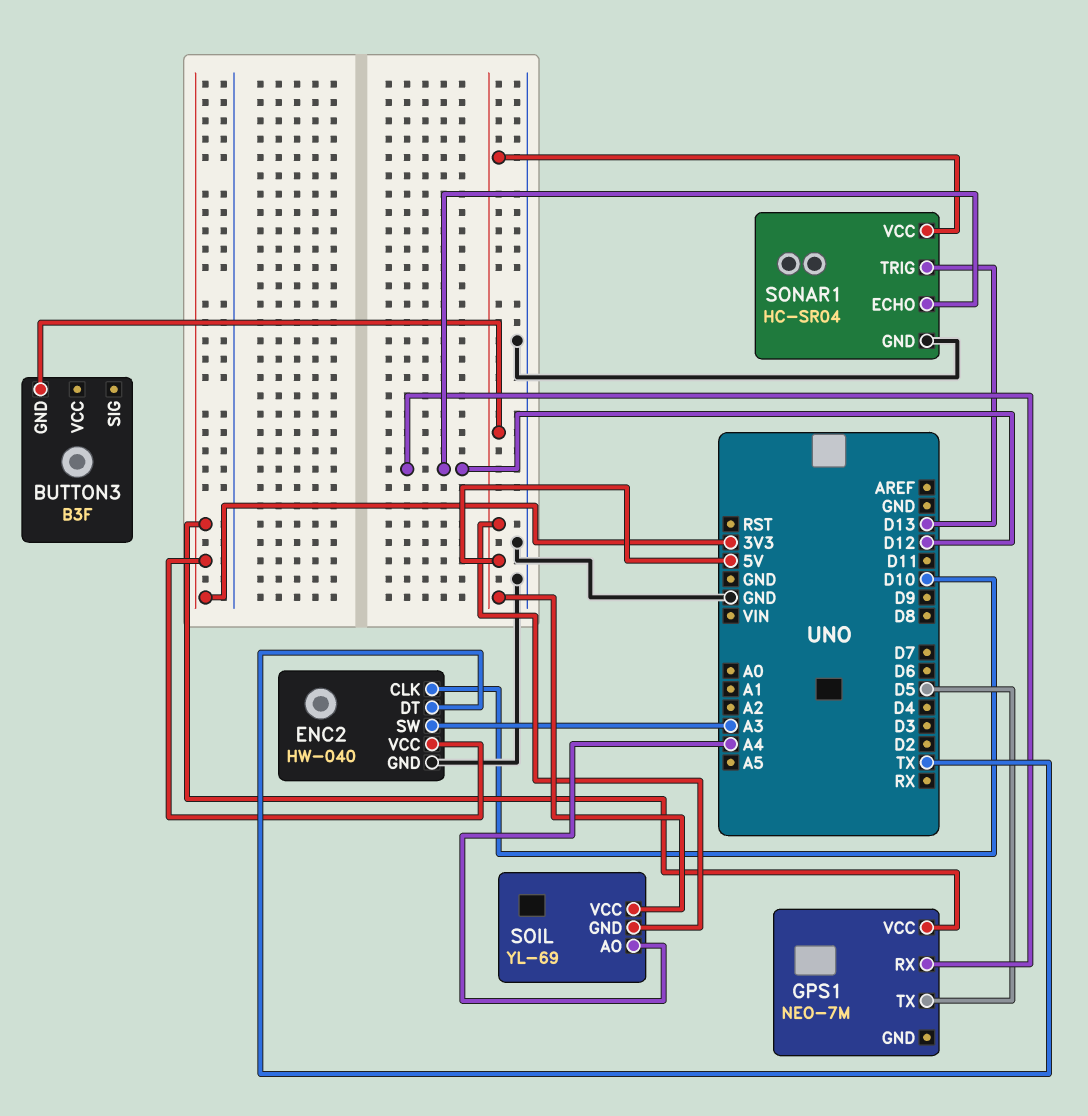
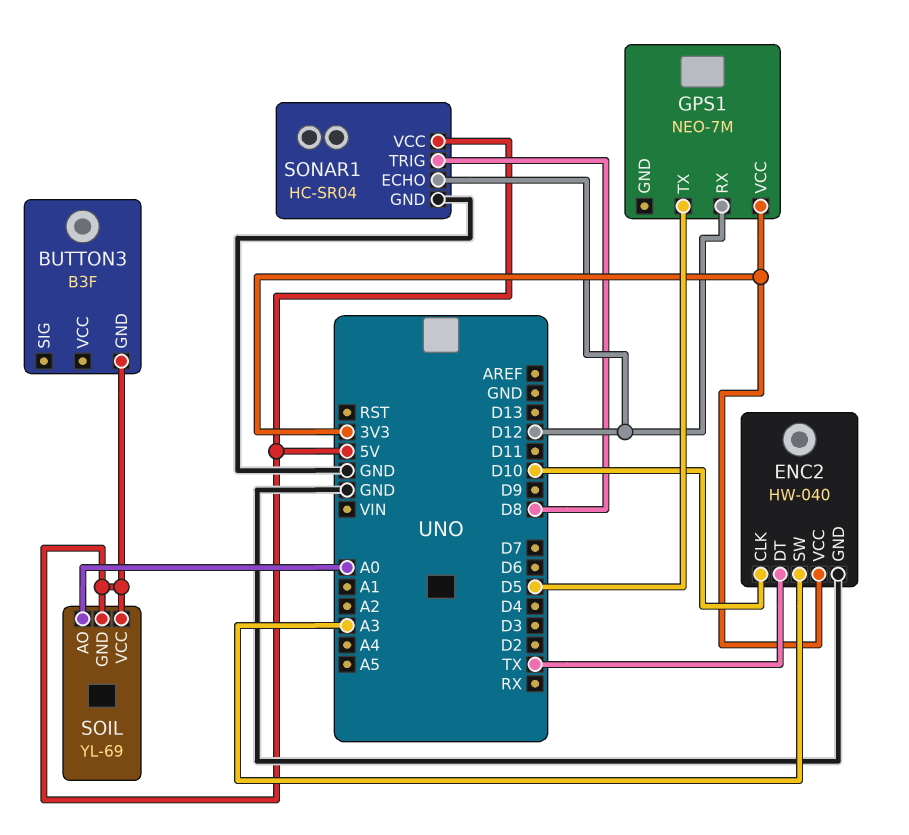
SOIL pin AO: A4 -> A0
SONAR1 pin TRIG: D13 -> D8

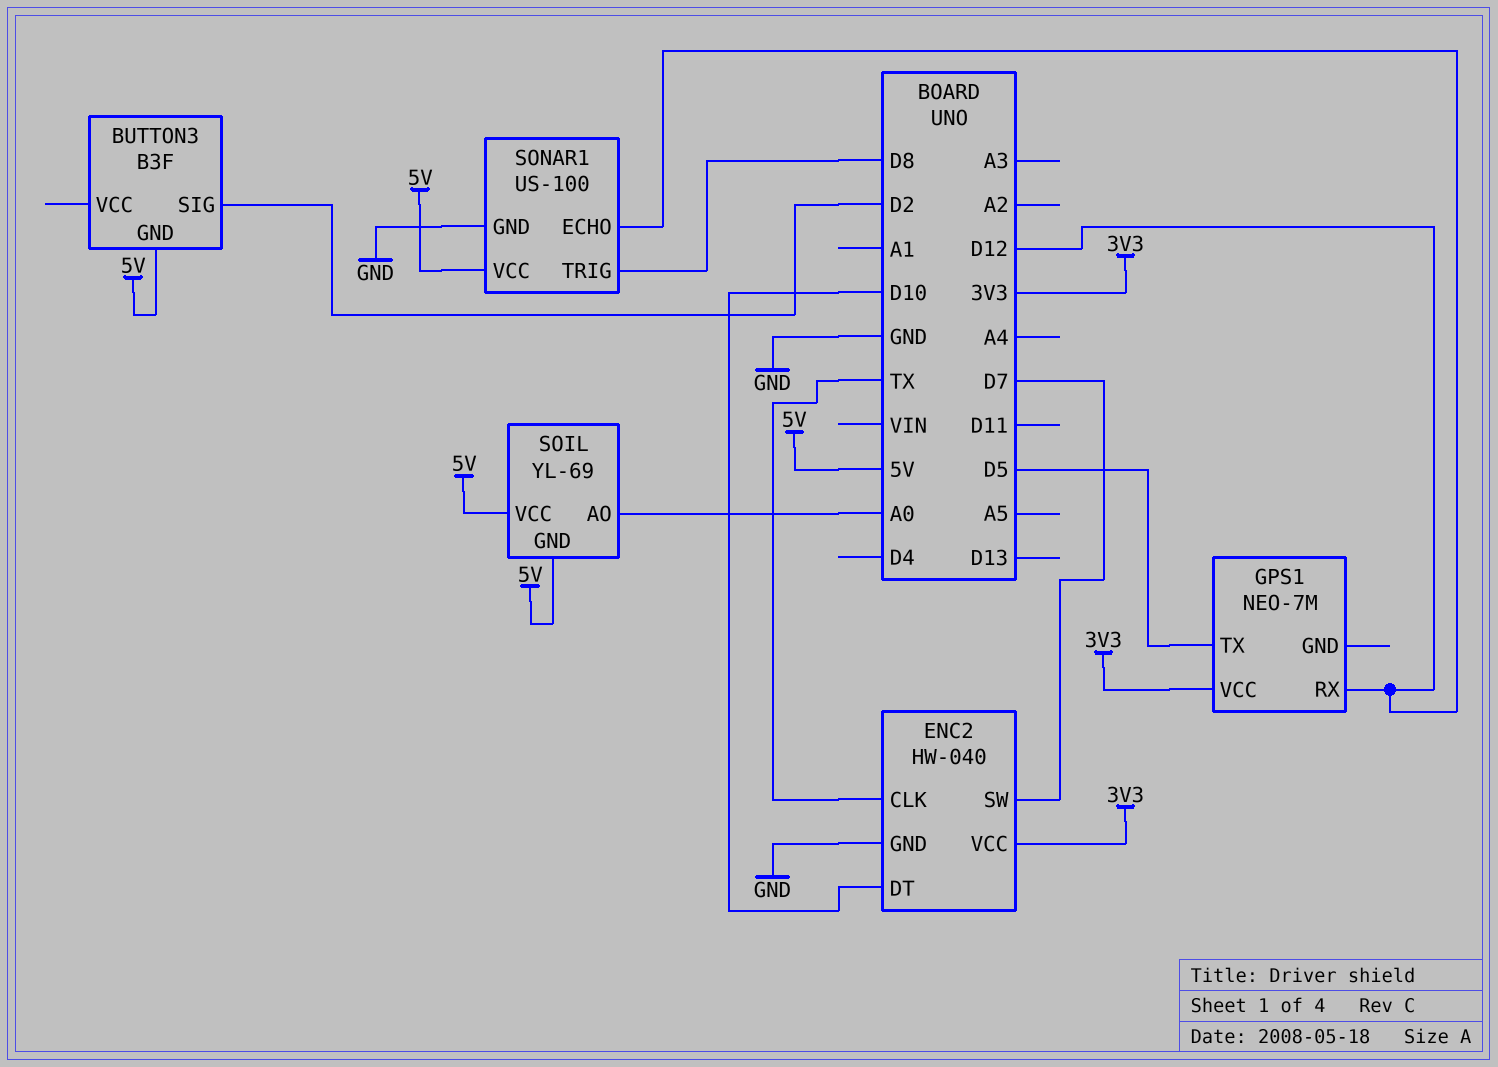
BUTTON3 pin SIG: none -> D2
ENC2 pin CLK: D10 -> TX
ENC2 pin DT: TX -> D10
ENC2 pin SW: A3 -> D7
SONAR1: HC-SR04 -> US-100

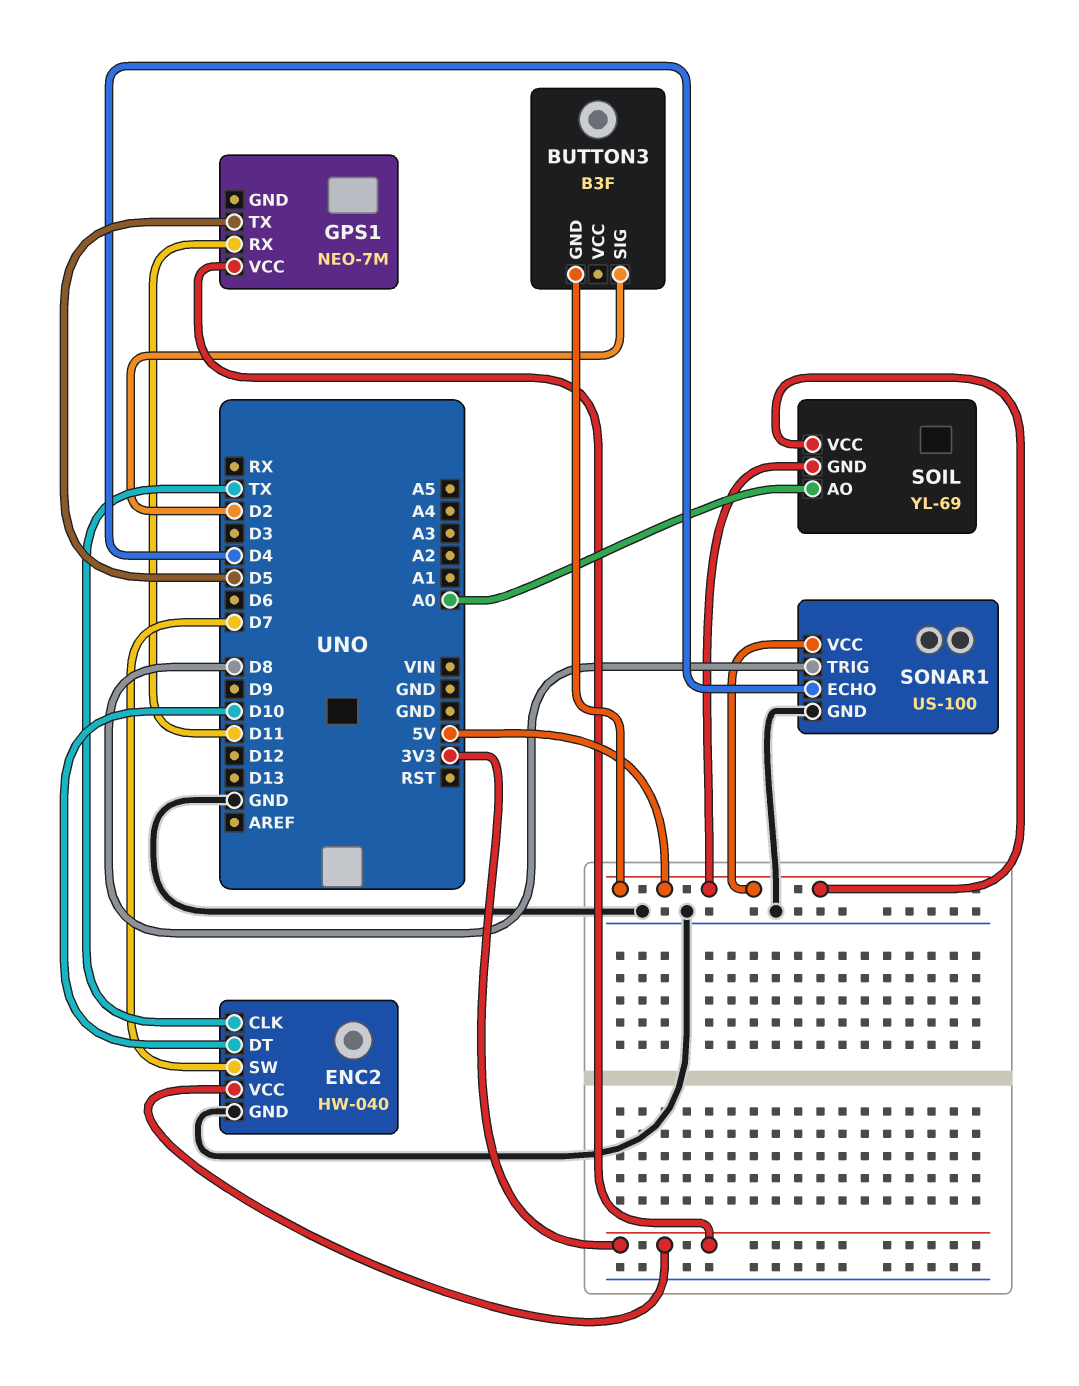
GPS1 pin RX: D12 -> D11
SONAR1 pin ECHO: D12 -> D4

